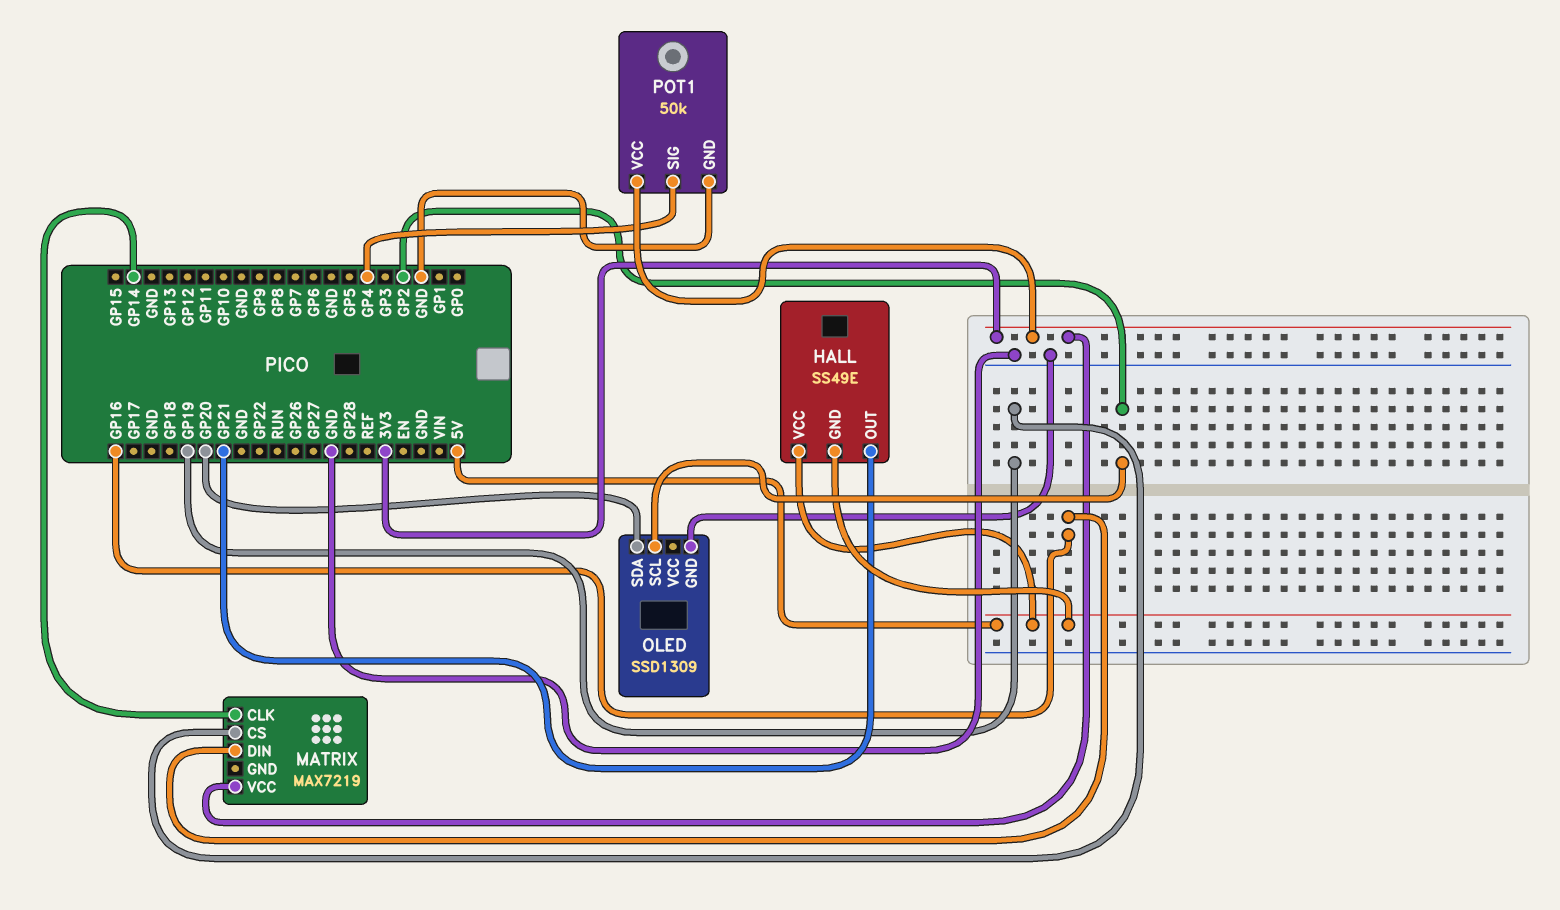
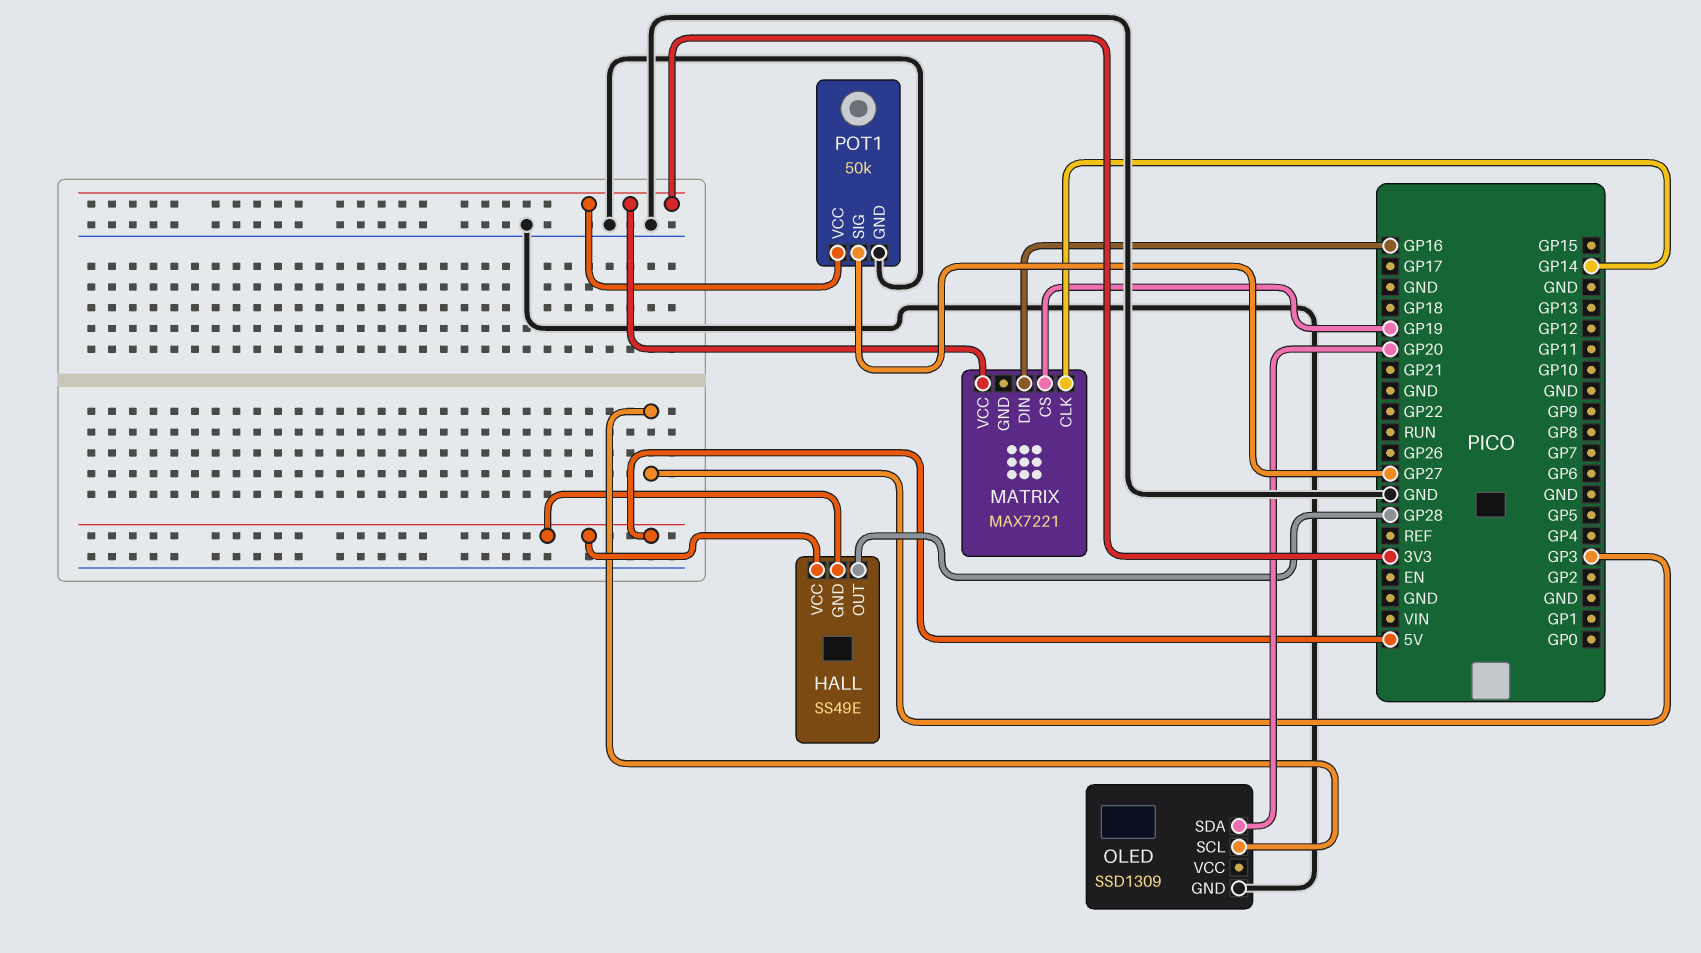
HALL pin OUT: GP21 -> GP28
MATRIX: MAX7219 -> MAX7221
OLED pin SCL: GP2 -> GP3
POT1 pin SIG: GP4 -> GP27

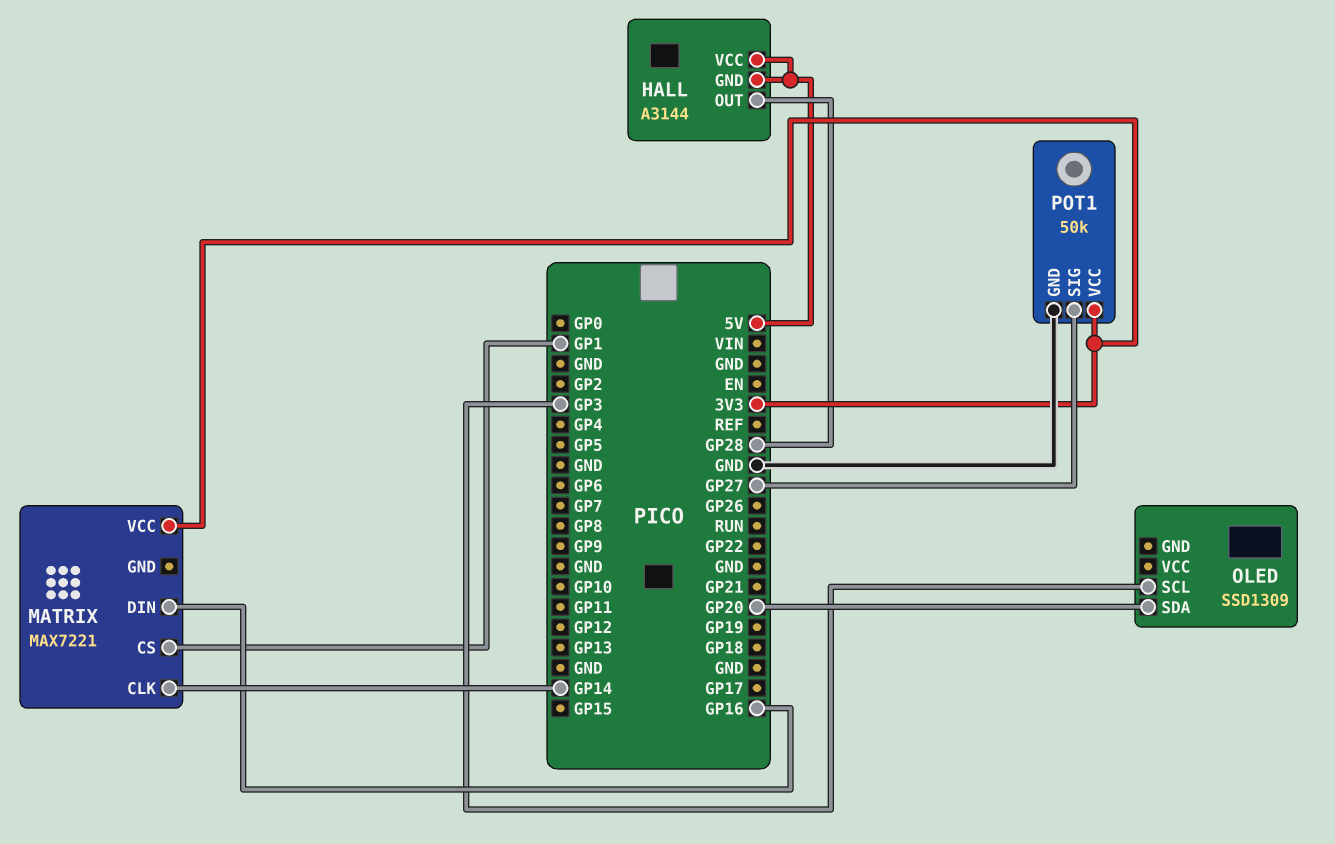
HALL: SS49E -> A3144
MATRIX pin CS: GP19 -> GP1
OLED pin GND: GND -> none

